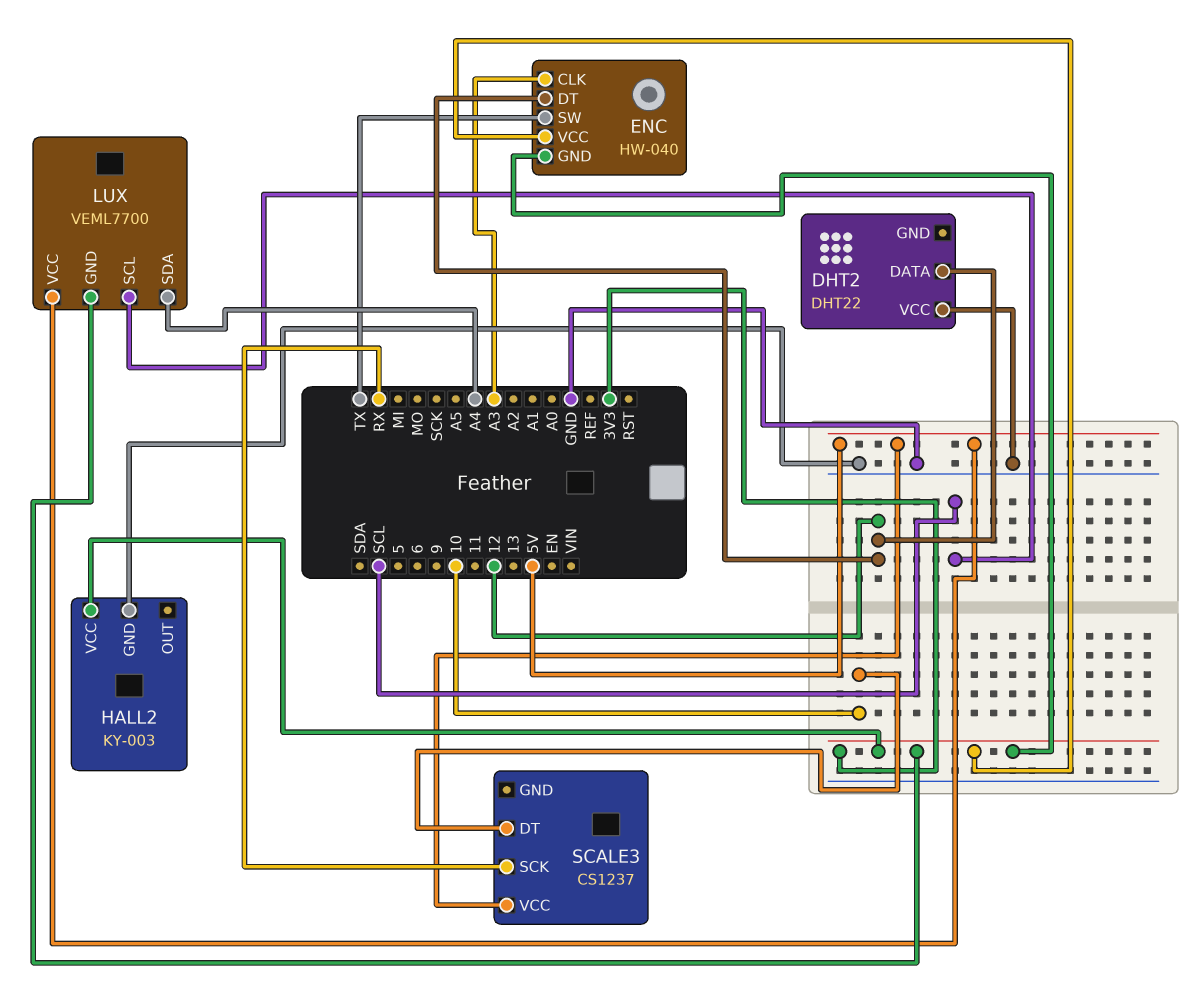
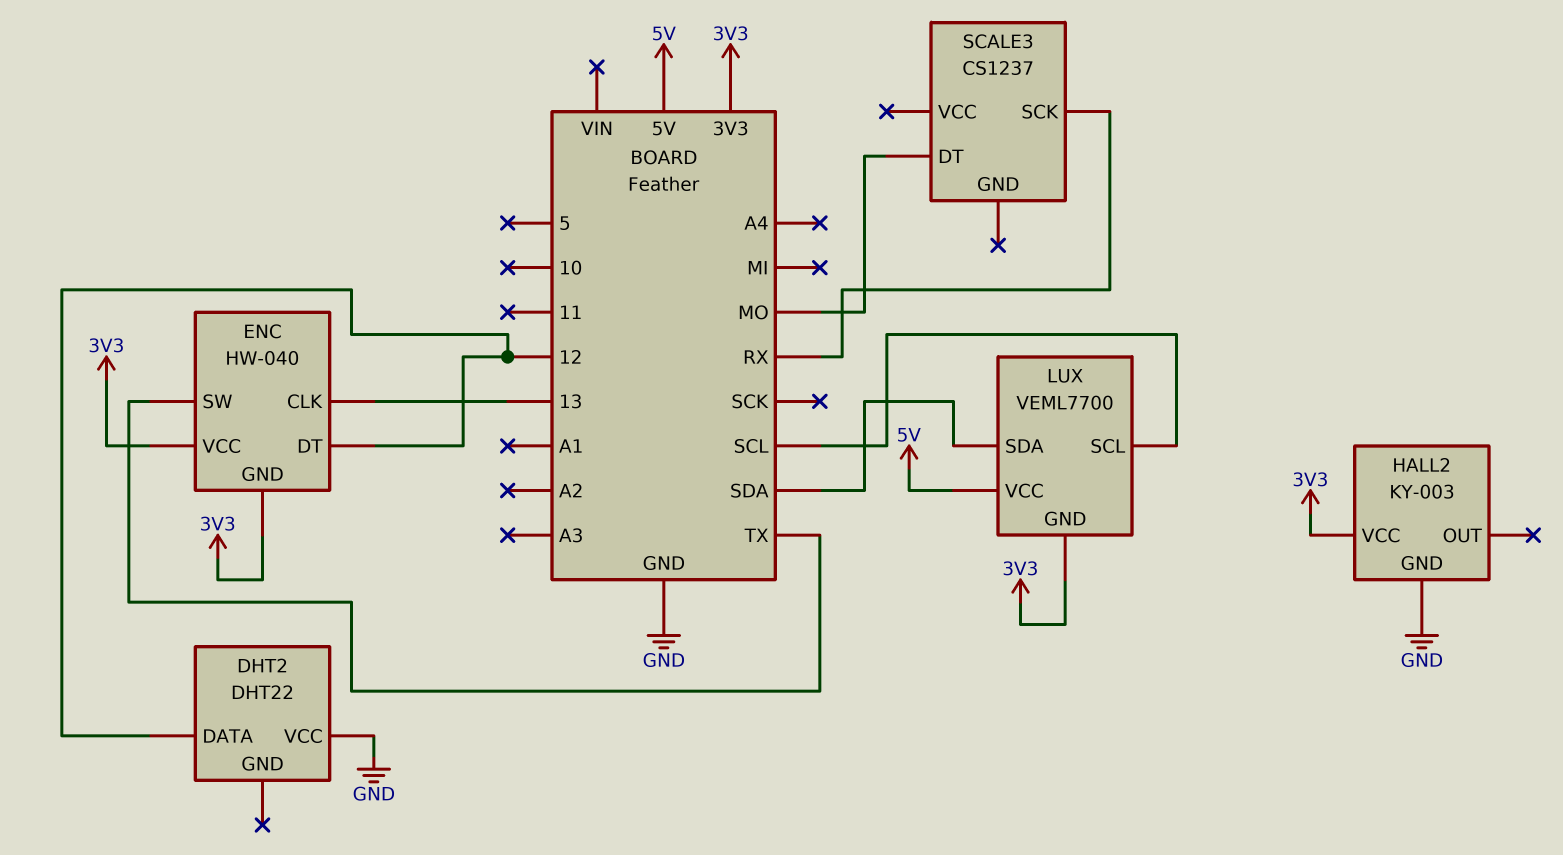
ENC pin CLK: A3 -> 13
LUX pin SDA: A4 -> SDA
SCALE3 pin DT: 10 -> MO
SCALE3 pin VCC: 5V -> none

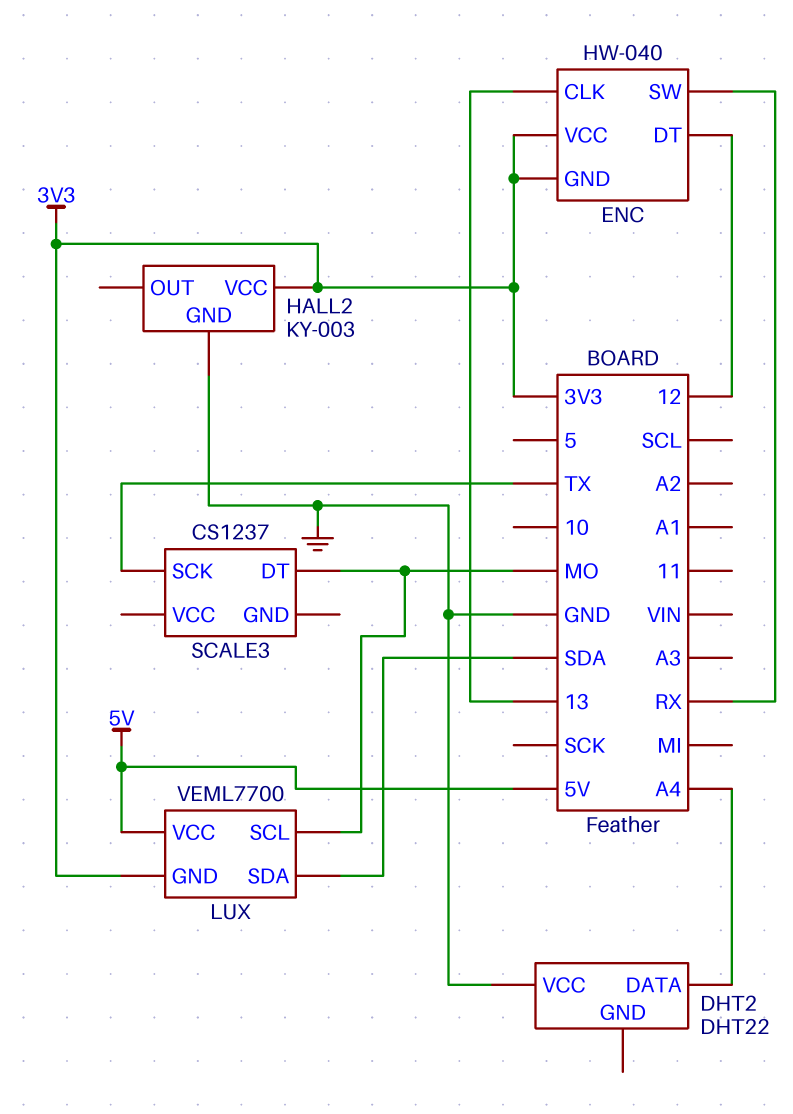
DHT2 pin DATA: 12 -> A4
ENC pin SW: TX -> RX
LUX pin SCL: SCL -> MO
SCALE3 pin SCK: RX -> TX

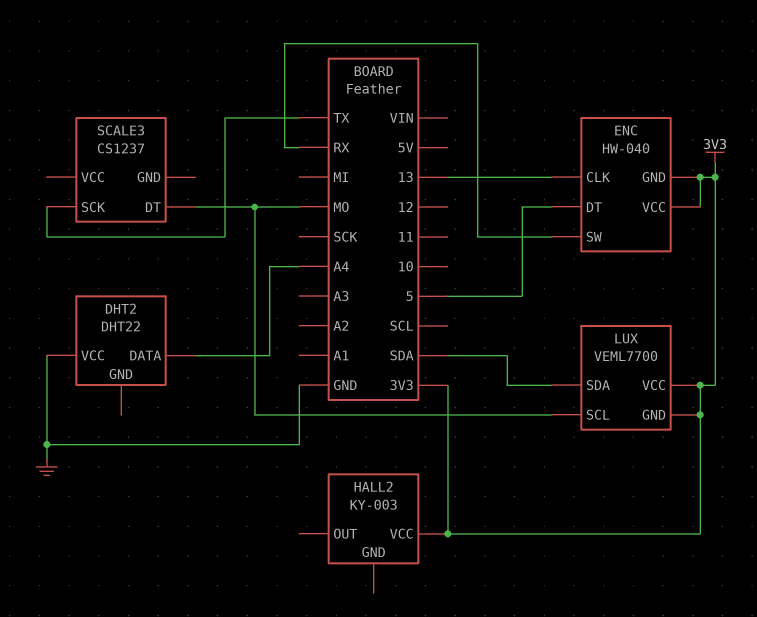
ENC pin DT: 12 -> 5
HALL2 pin GND: GND -> none
LUX pin VCC: 5V -> 3V3

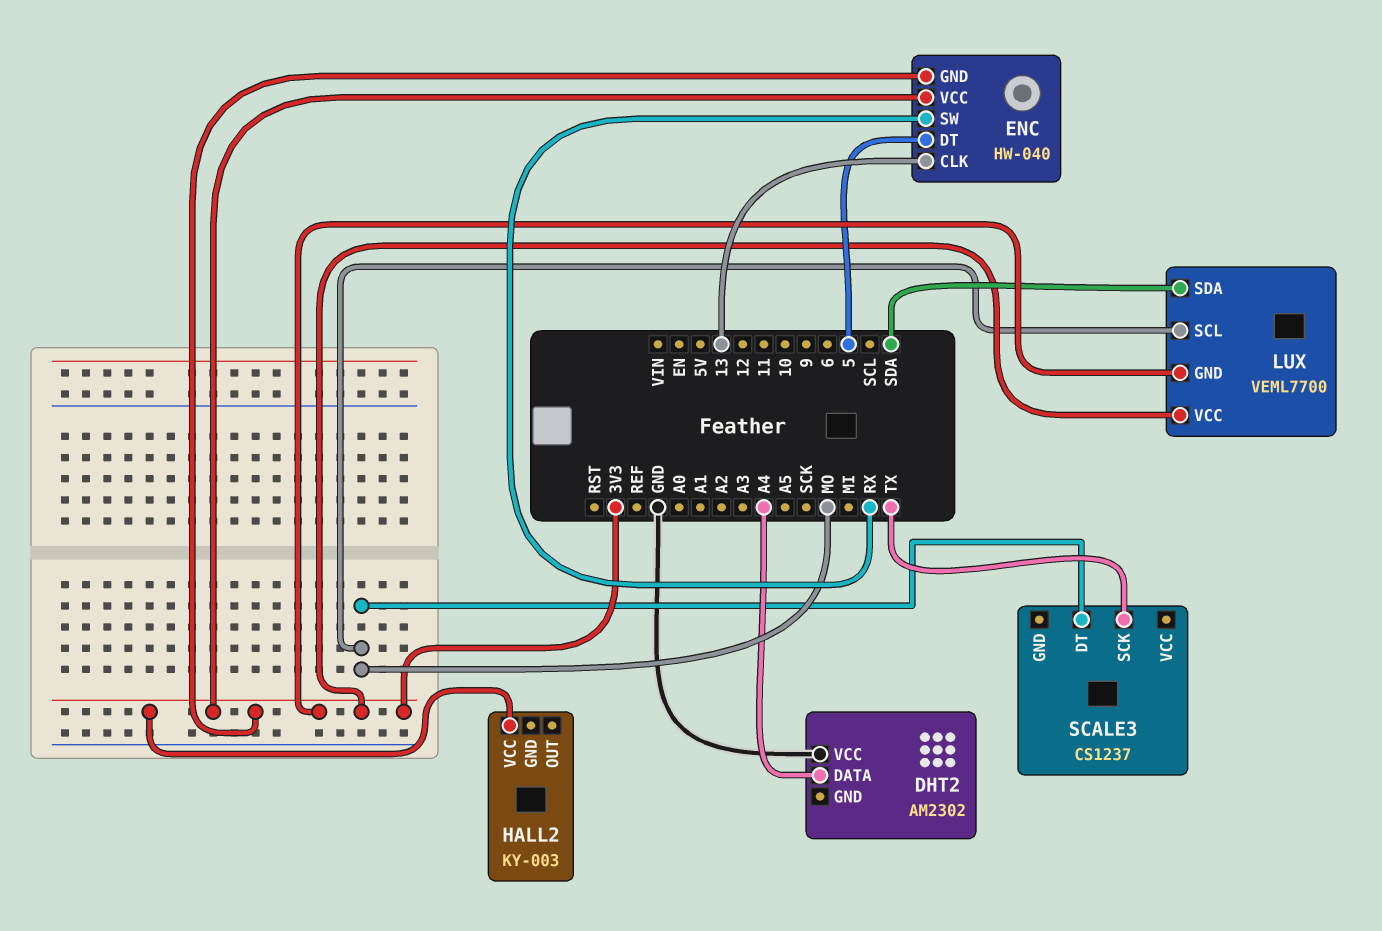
DHT2: DHT22 -> AM2302

